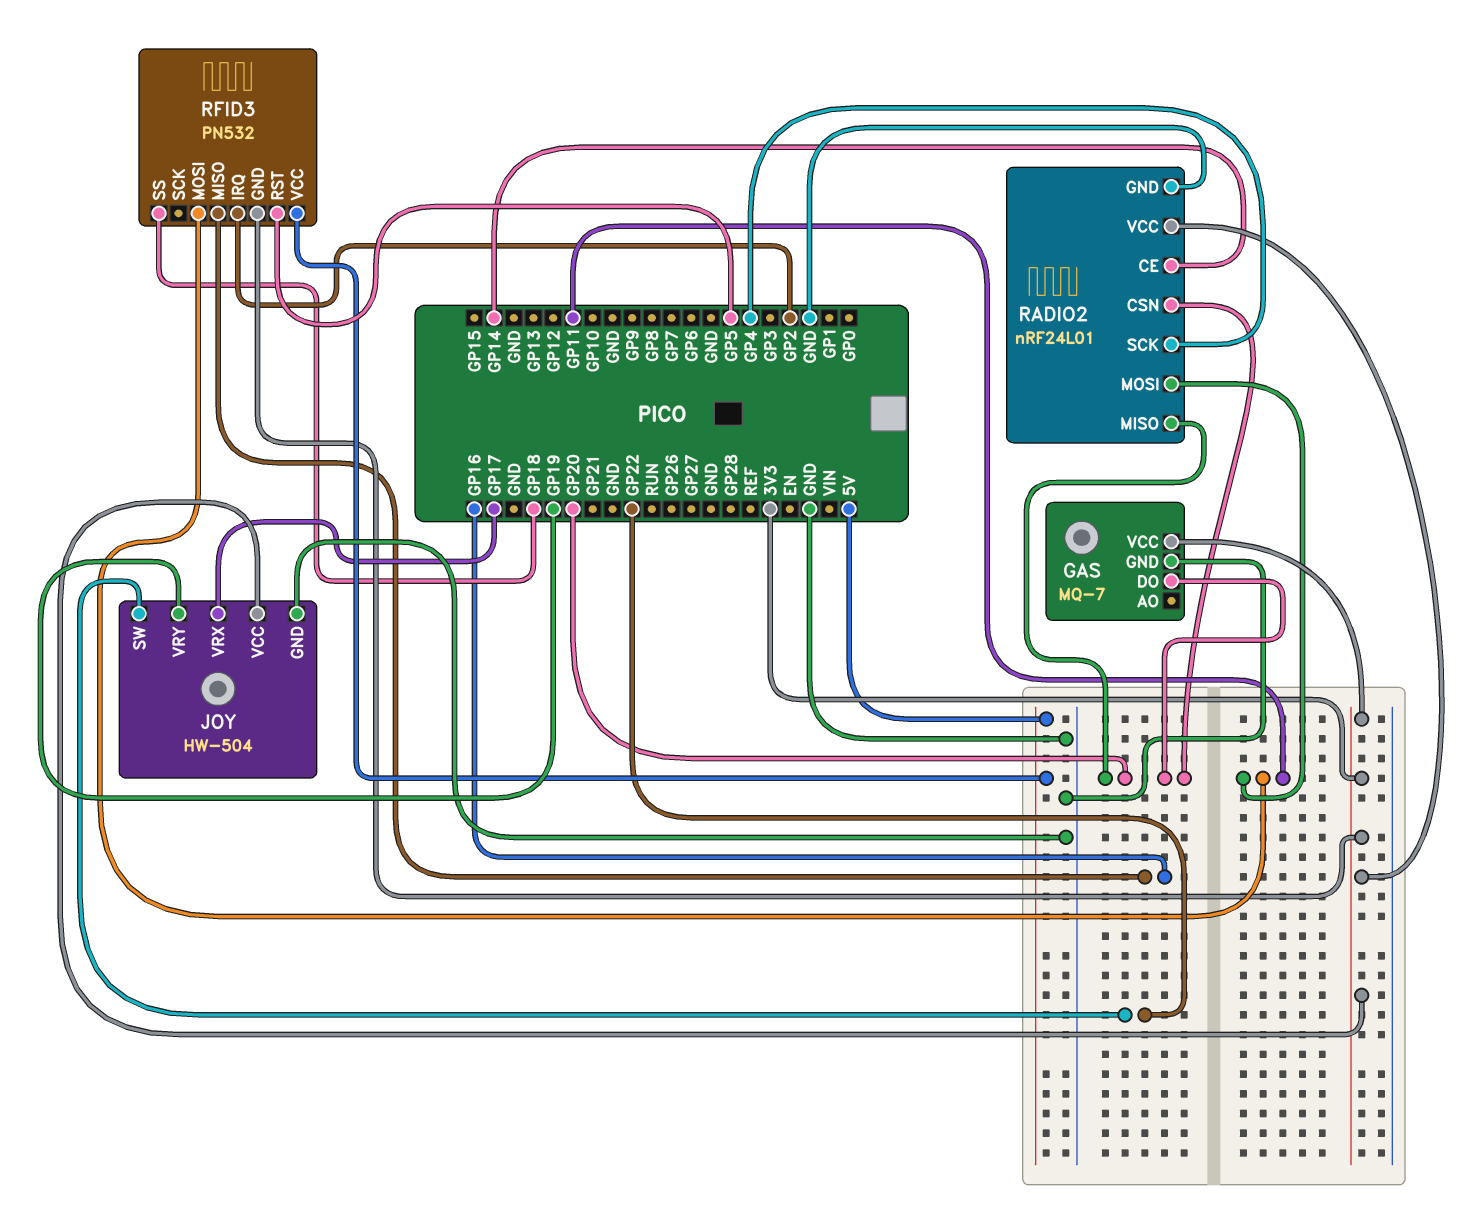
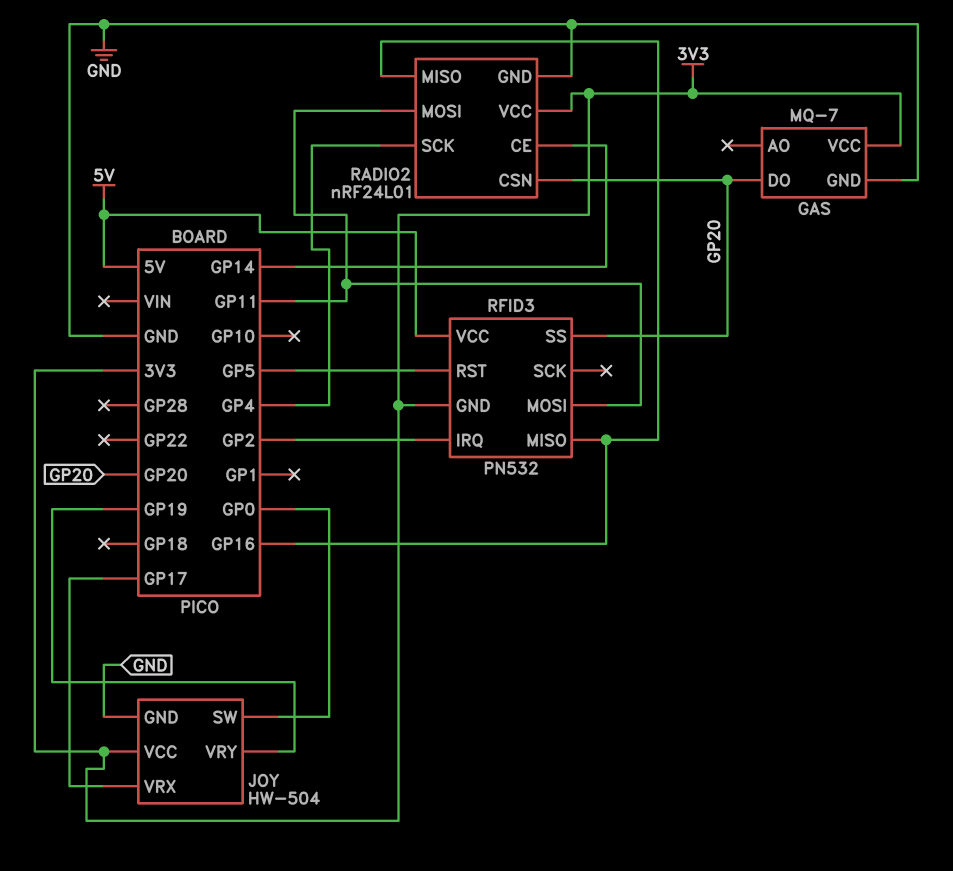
JOY pin SW: GP22 -> GP0
RADIO2 pin MISO: GP20 -> GP16
RFID3 pin SS: GP18 -> GP20

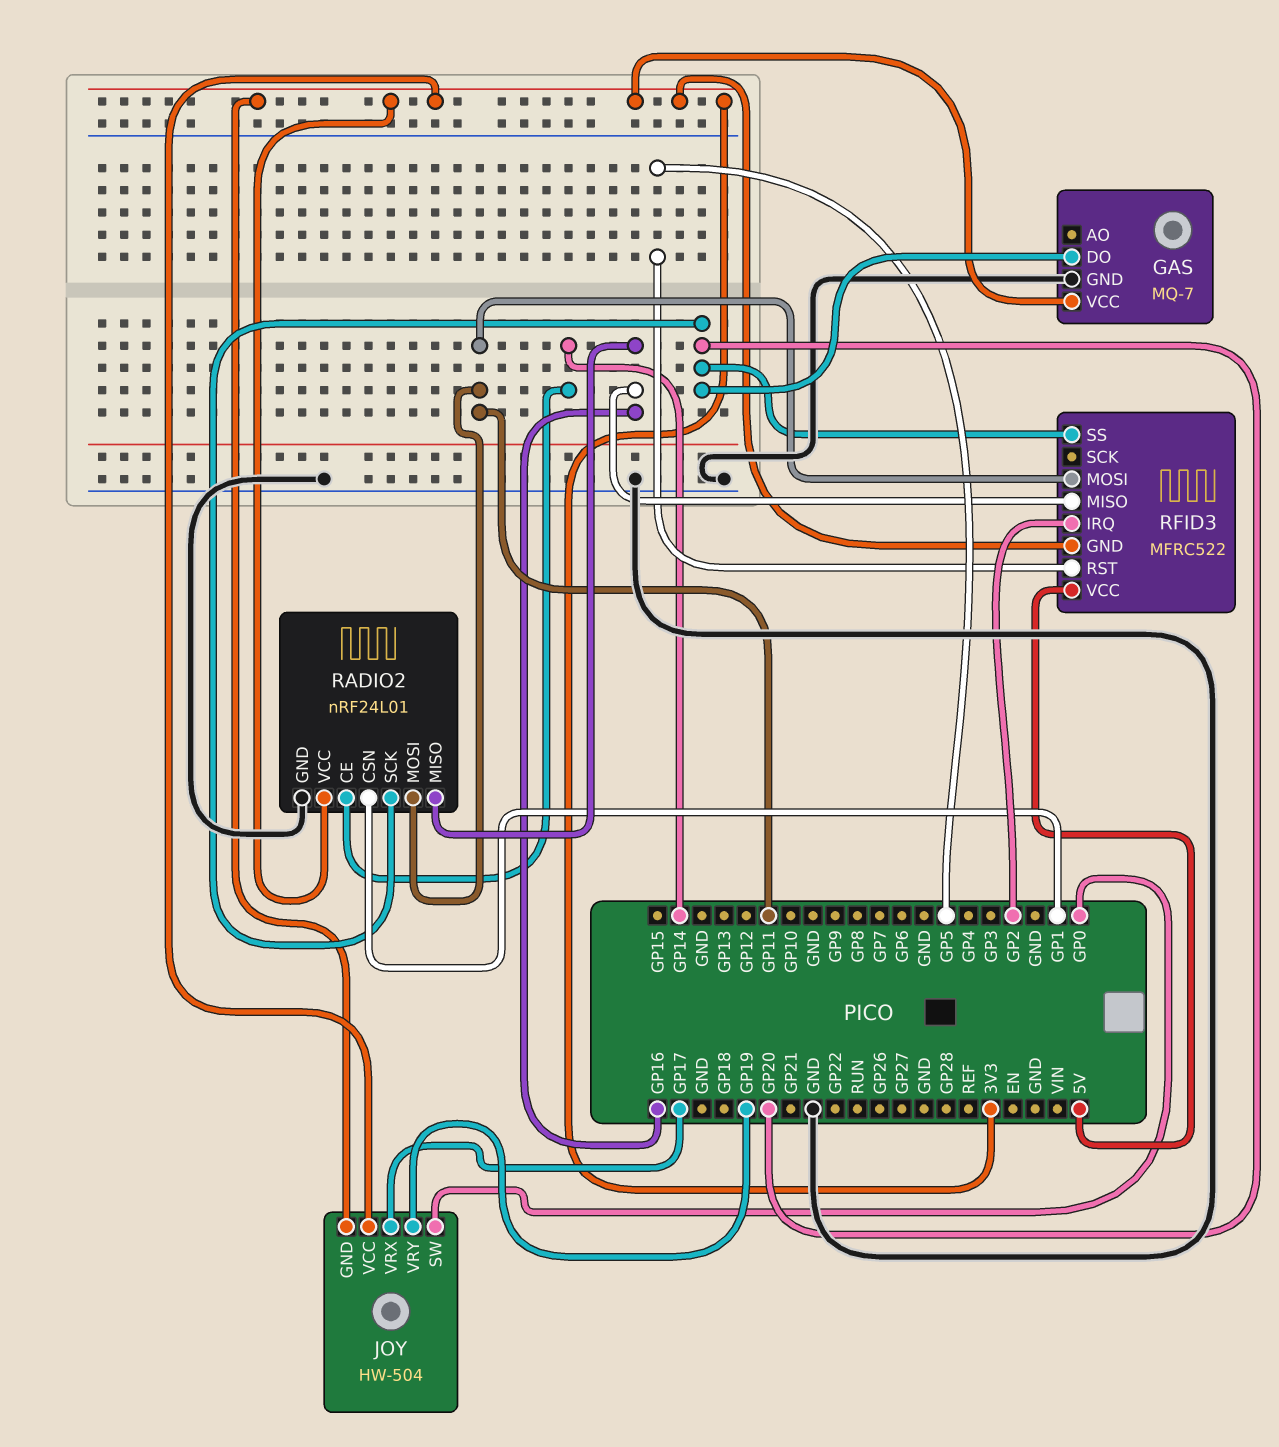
JOY pin GND: GND -> 3V3
RADIO2 pin CSN: GP20 -> GP1
RADIO2 pin SCK: GP4 -> GP20
RFID3: PN532 -> MFRC522

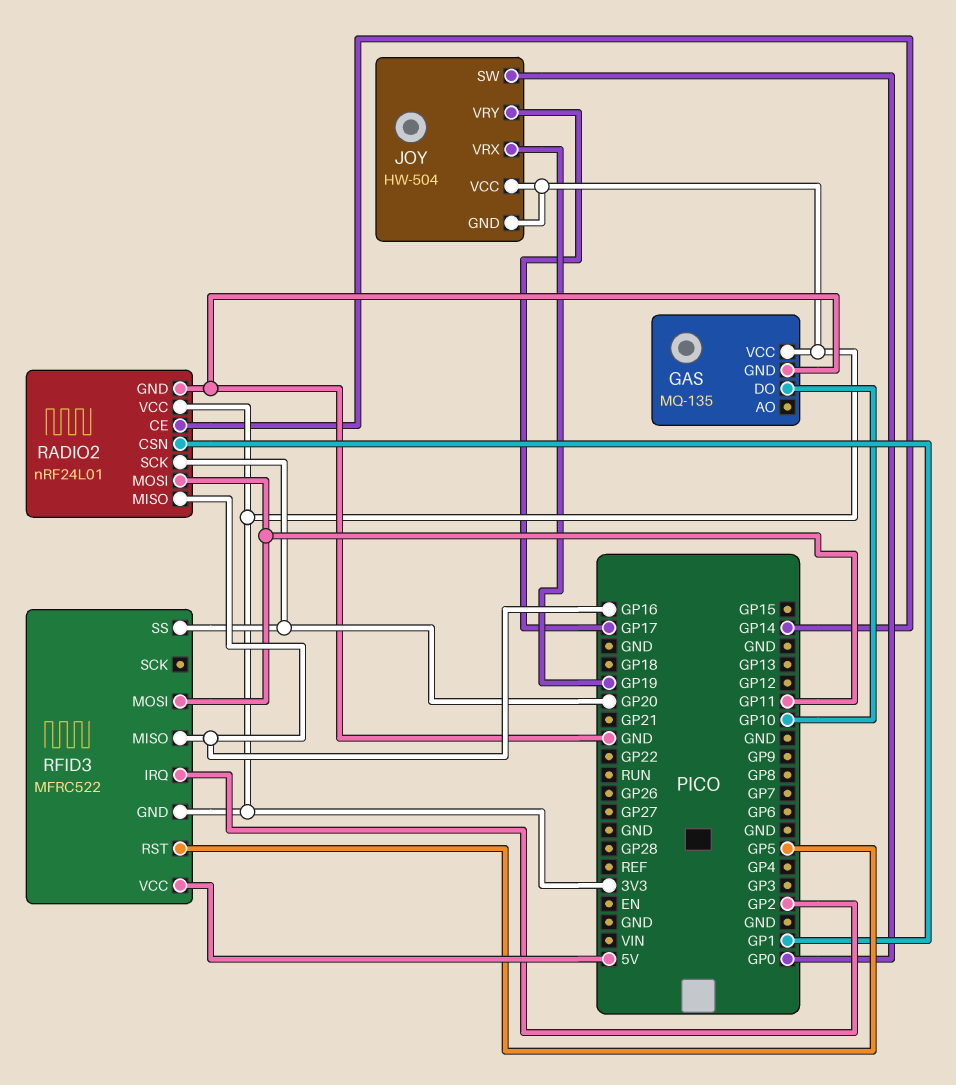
GAS: MQ-7 -> MQ-135
GAS pin DO: GP20 -> GP10
JOY pin VRX: GP17 -> GP19
JOY pin VRY: GP19 -> GP17

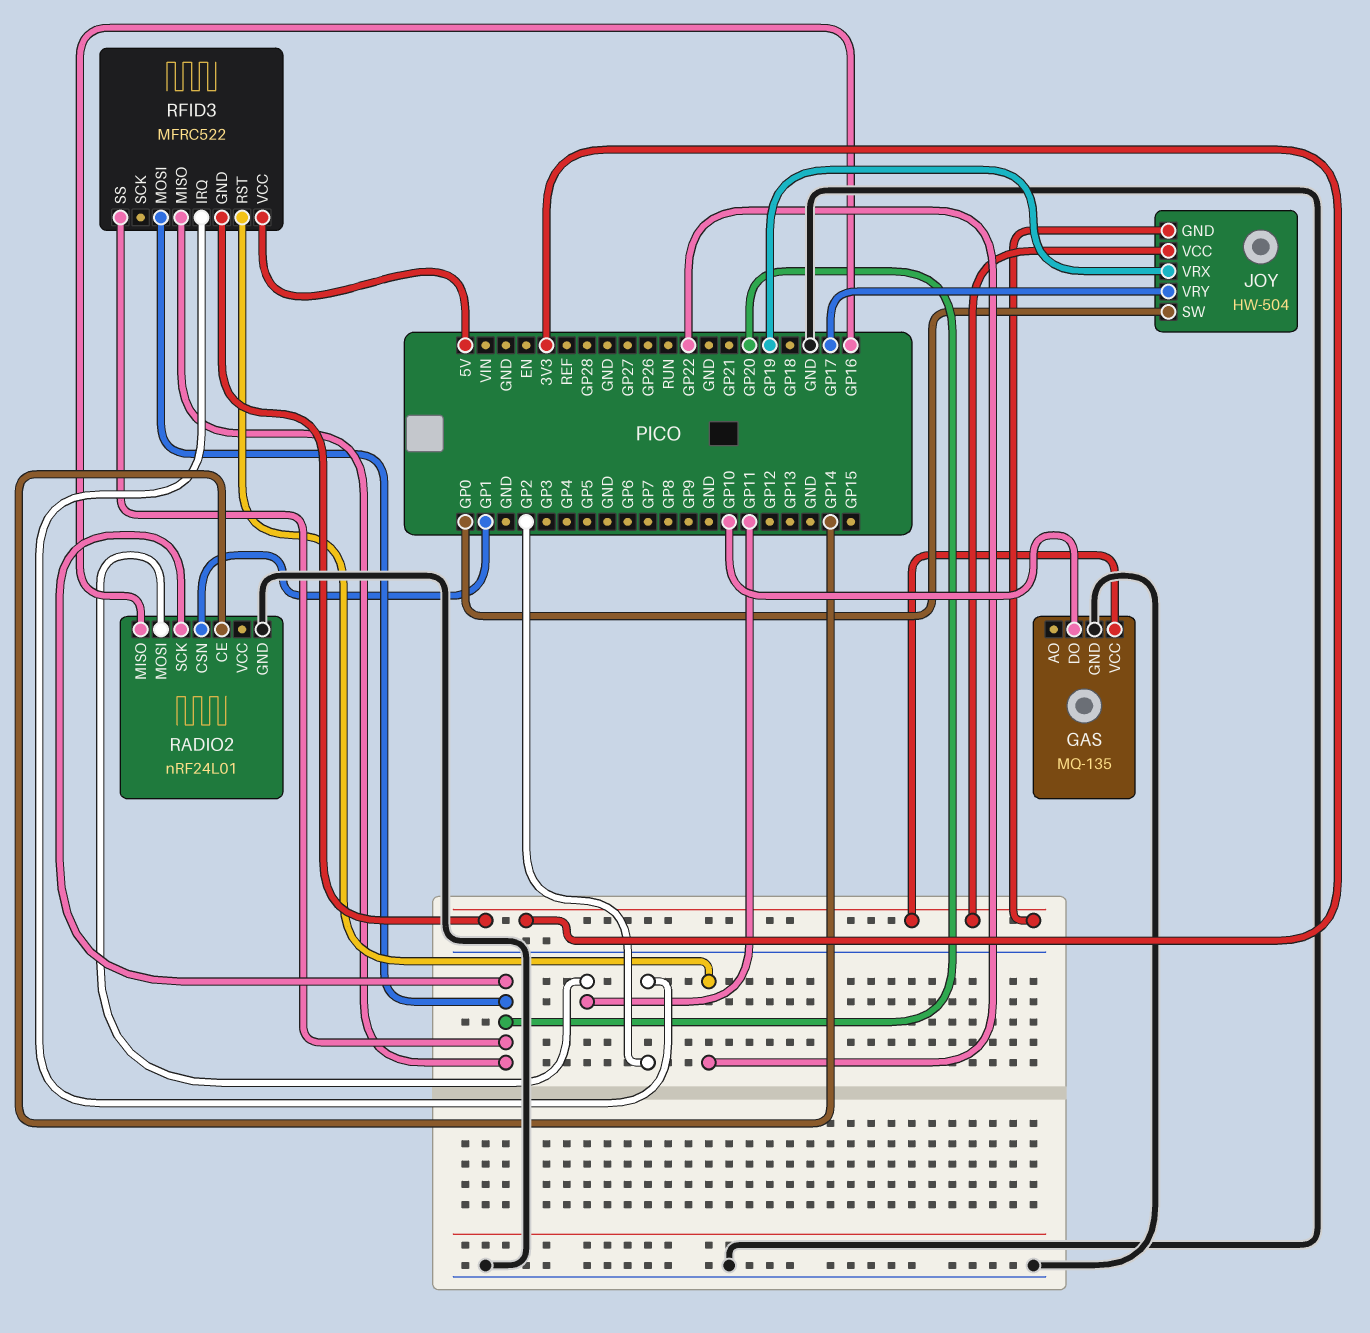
RADIO2 pin VCC: 3V3 -> none
RFID3 pin MISO: GP16 -> GP20
RFID3 pin MOSI: GP11 -> GP20
RFID3 pin RST: GP5 -> GP22

